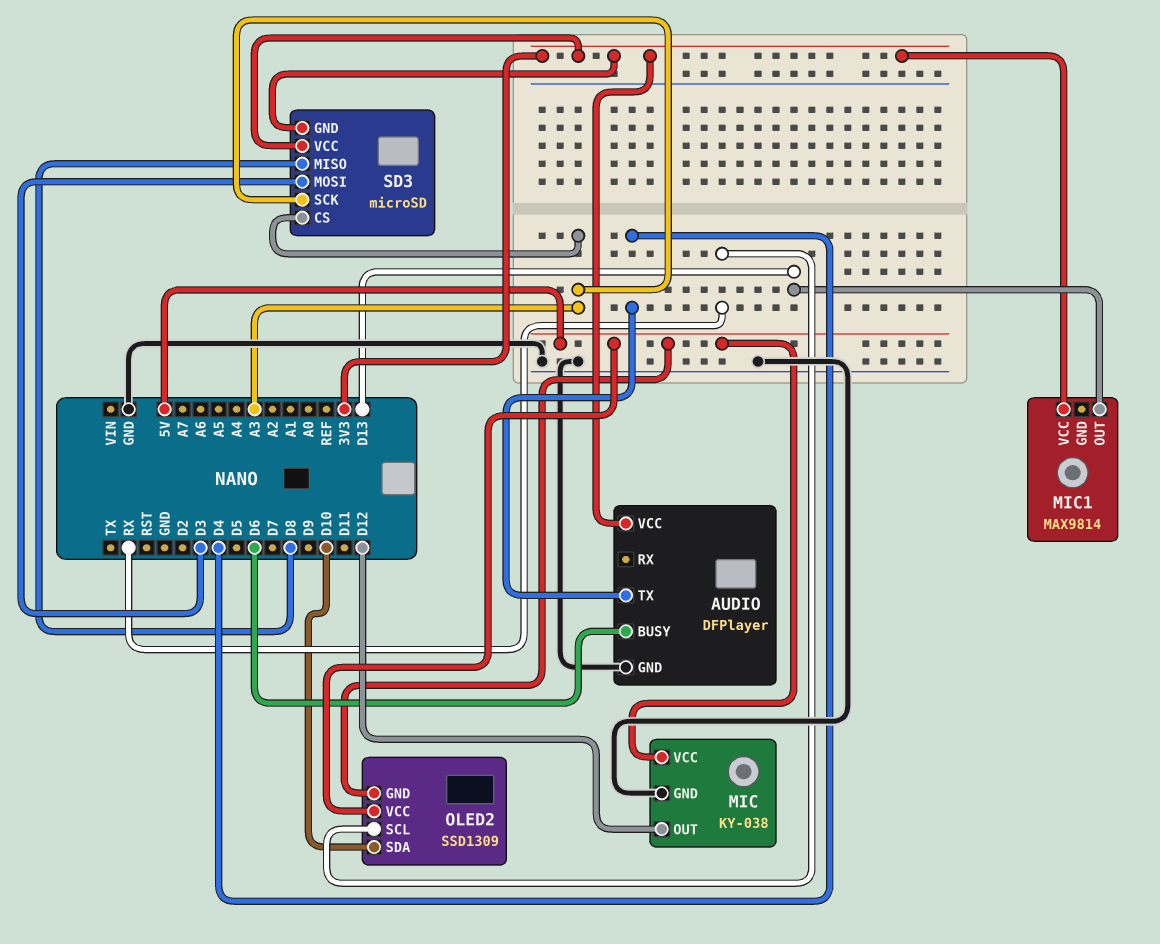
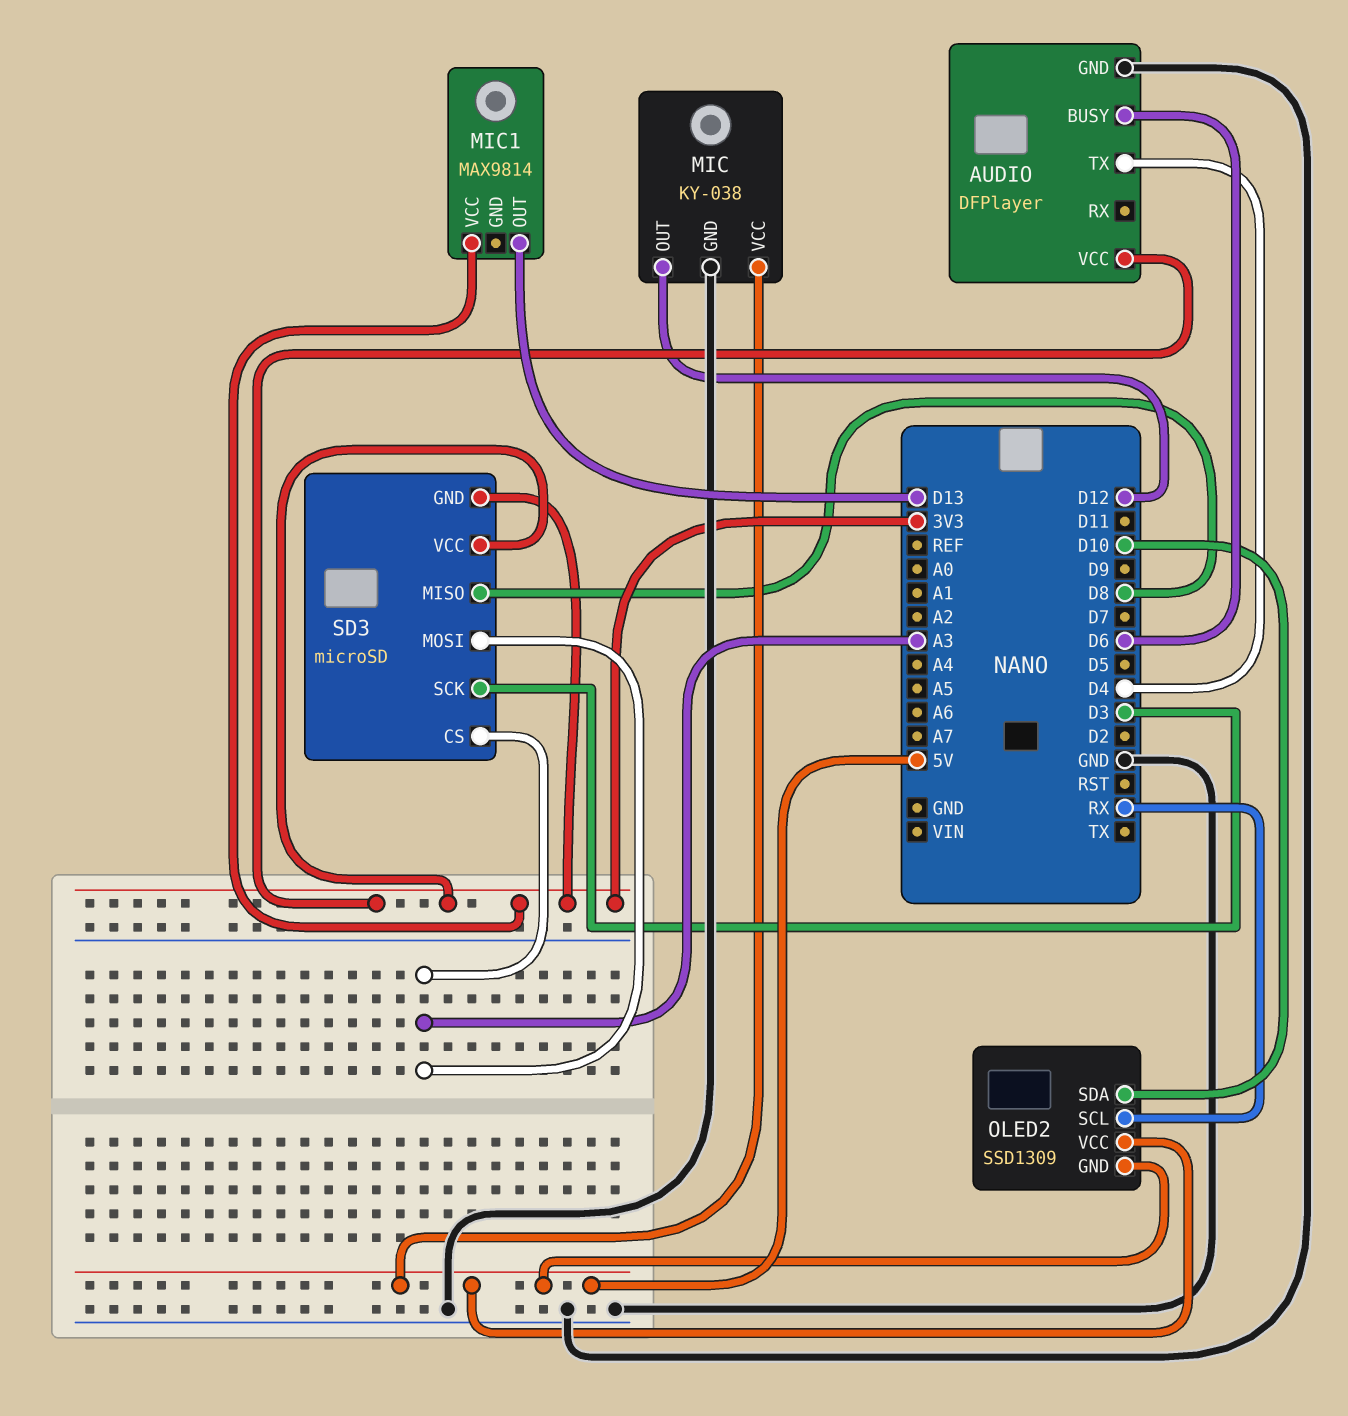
SD3 pin MOSI: D3 -> A3
SD3 pin SCK: A3 -> D3

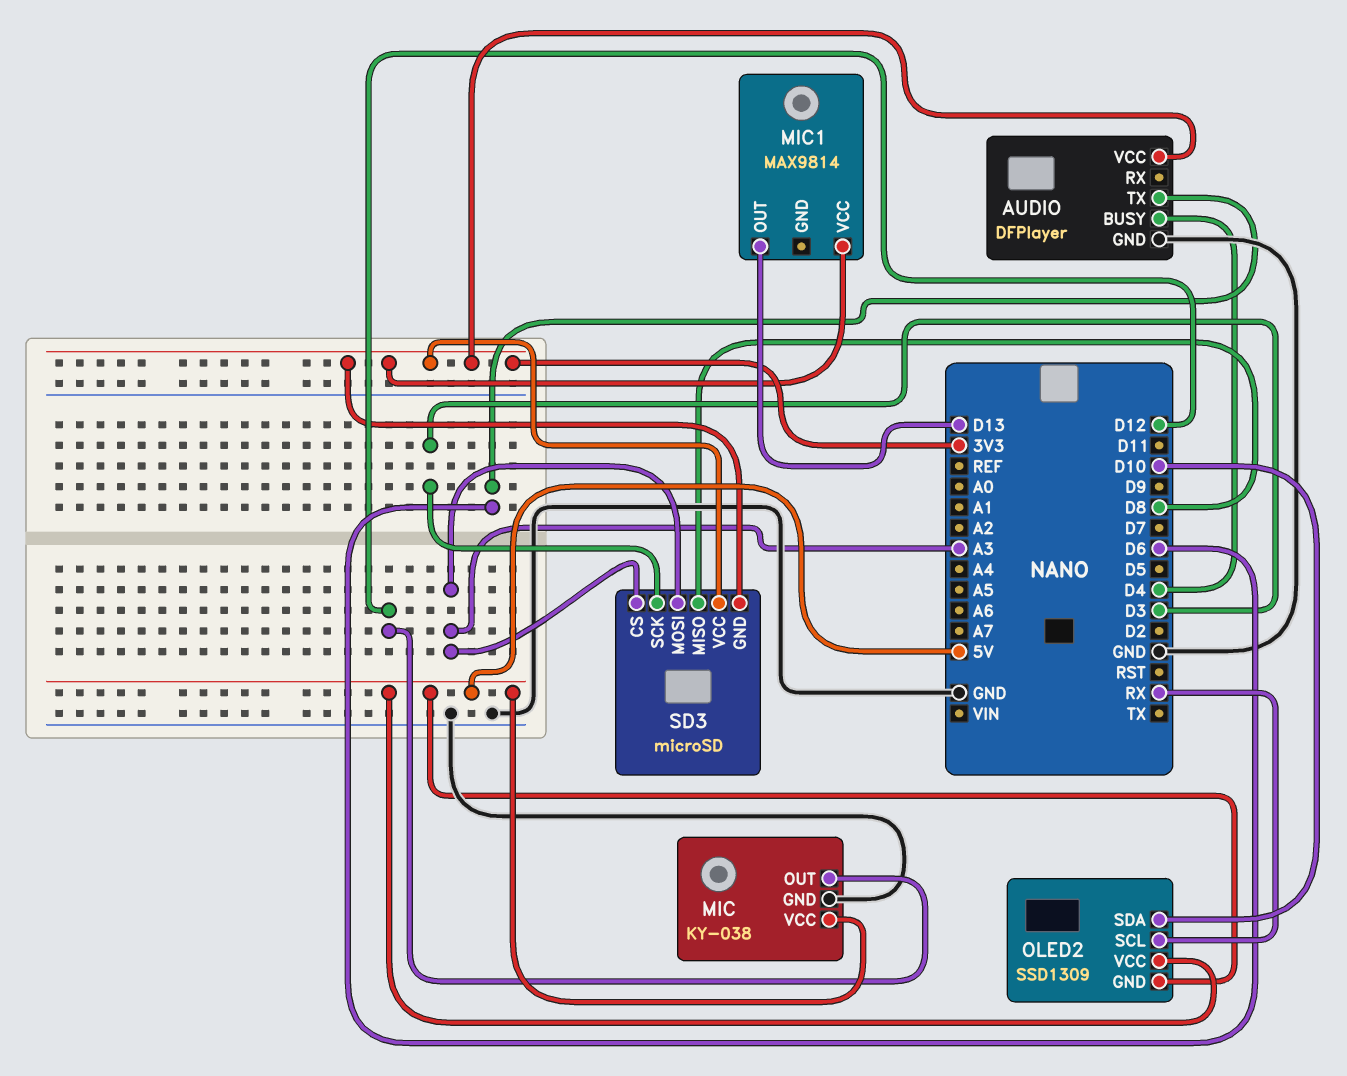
AUDIO pin BUSY: D6 -> D4
AUDIO pin TX: D4 -> D6

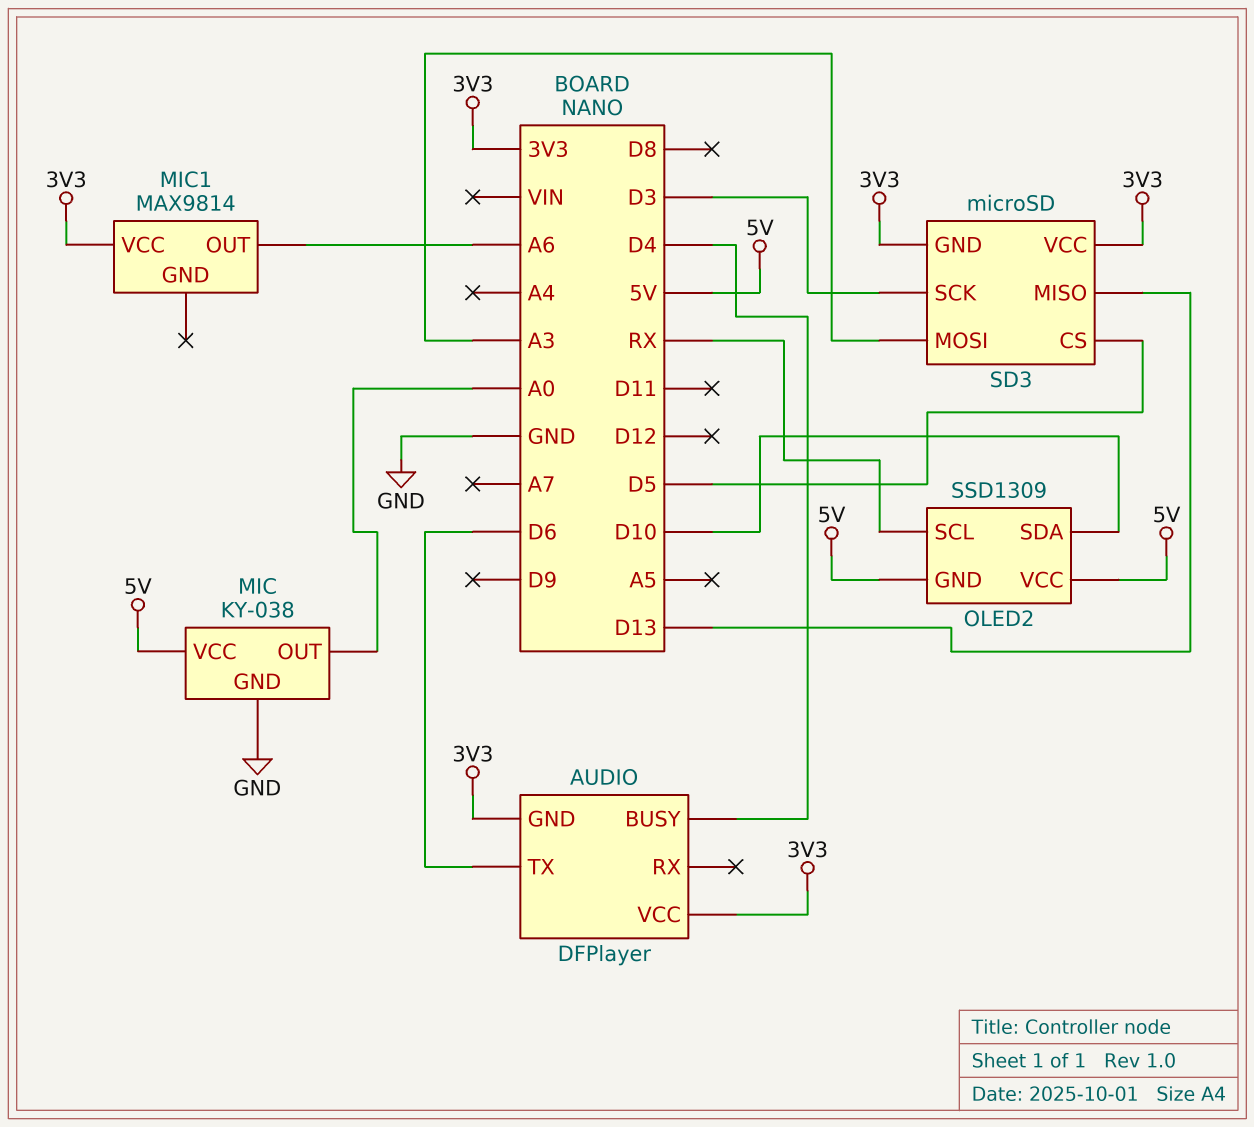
AUDIO pin GND: GND -> 3V3
MIC pin OUT: D12 -> A0
MIC1 pin OUT: D13 -> A6
SD3 pin CS: A3 -> D5
SD3 pin MISO: D8 -> D13

